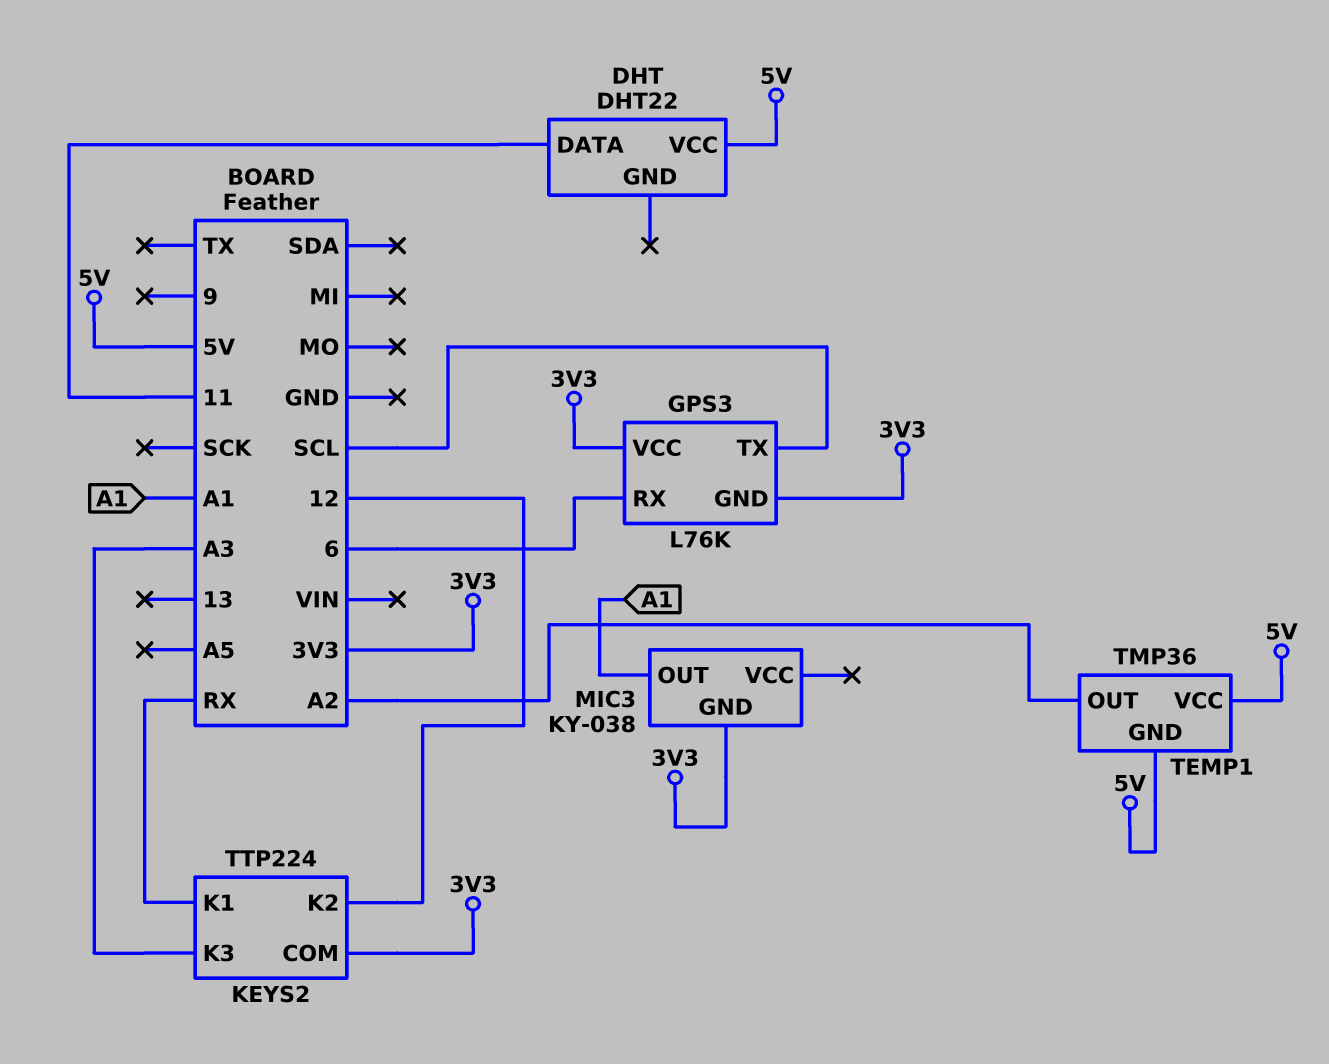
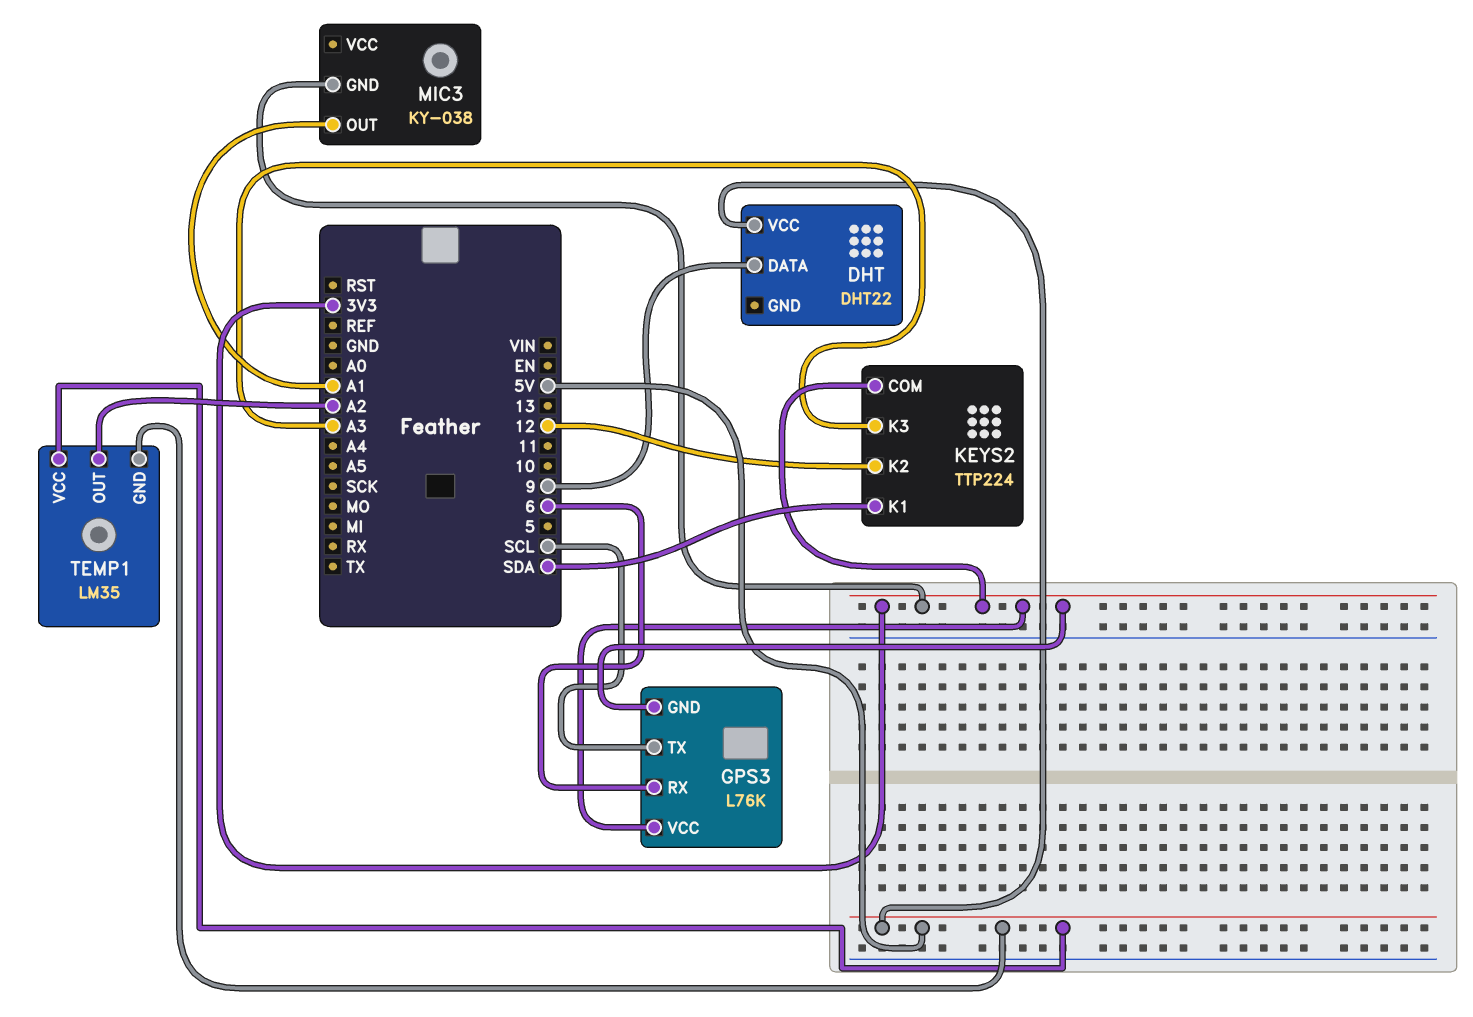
DHT pin DATA: 11 -> 9
KEYS2 pin K1: RX -> SDA
TEMP1: TMP36 -> LM35

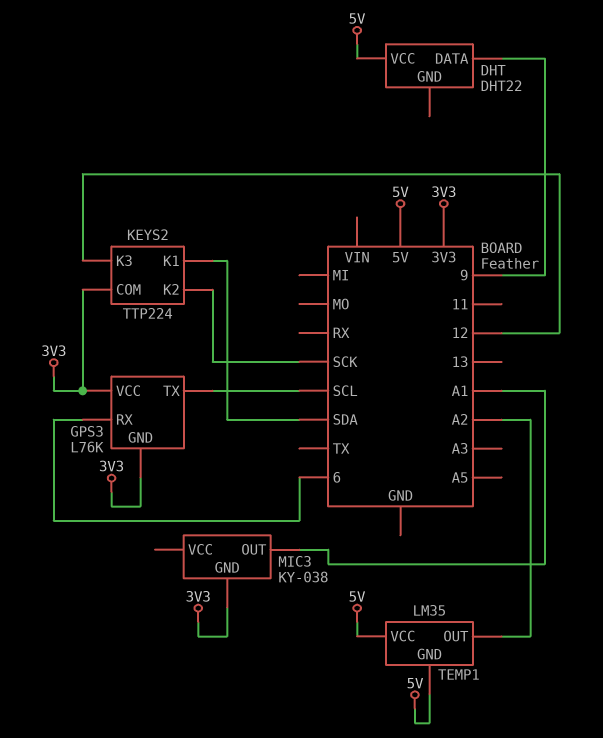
KEYS2 pin K2: 12 -> SCK
KEYS2 pin K3: A3 -> 12

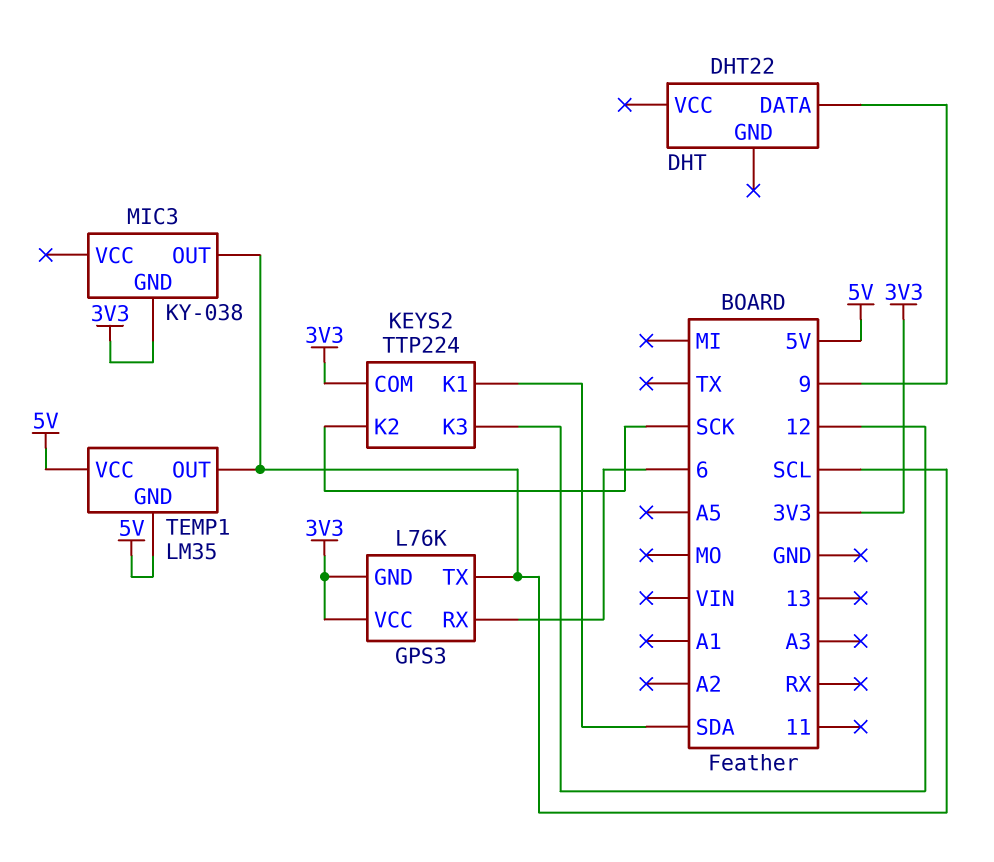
DHT pin VCC: 5V -> none
MIC3 pin OUT: A1 -> SCL
TEMP1 pin OUT: A2 -> SCL

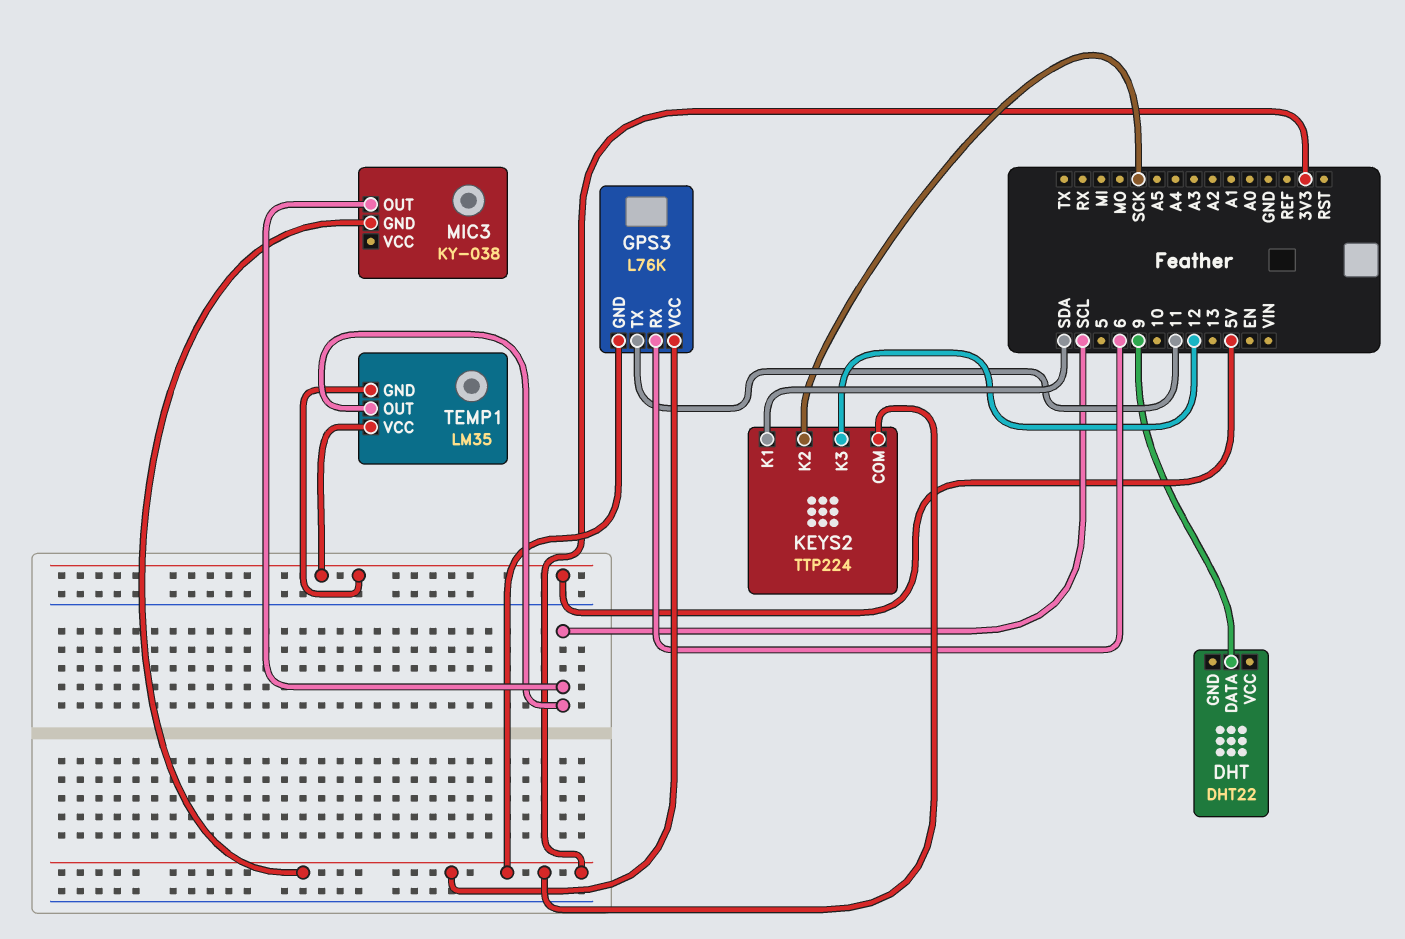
GPS3 pin TX: SCL -> 11

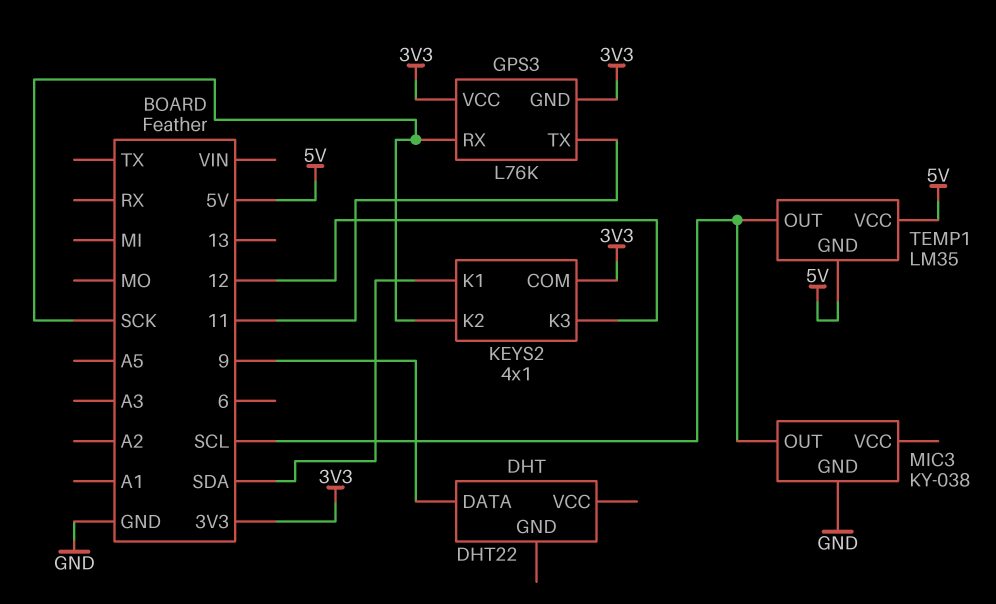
GPS3 pin RX: 6 -> SCK
KEYS2: TTP224 -> 4x1
MIC3 pin GND: 3V3 -> GND

